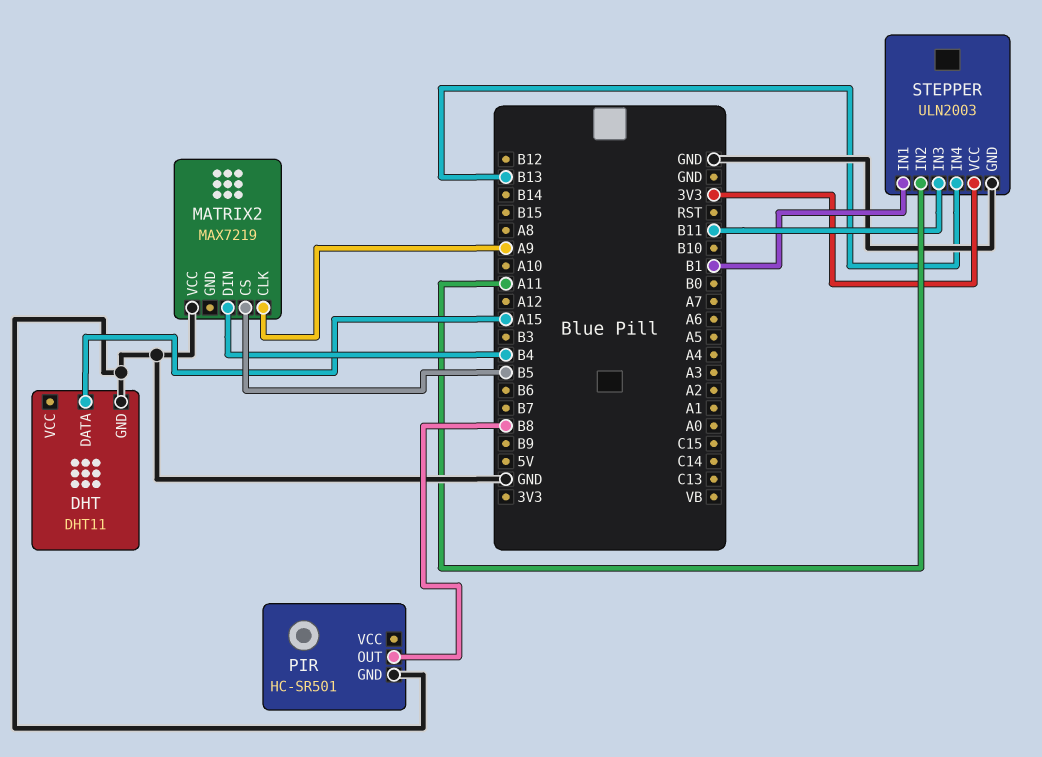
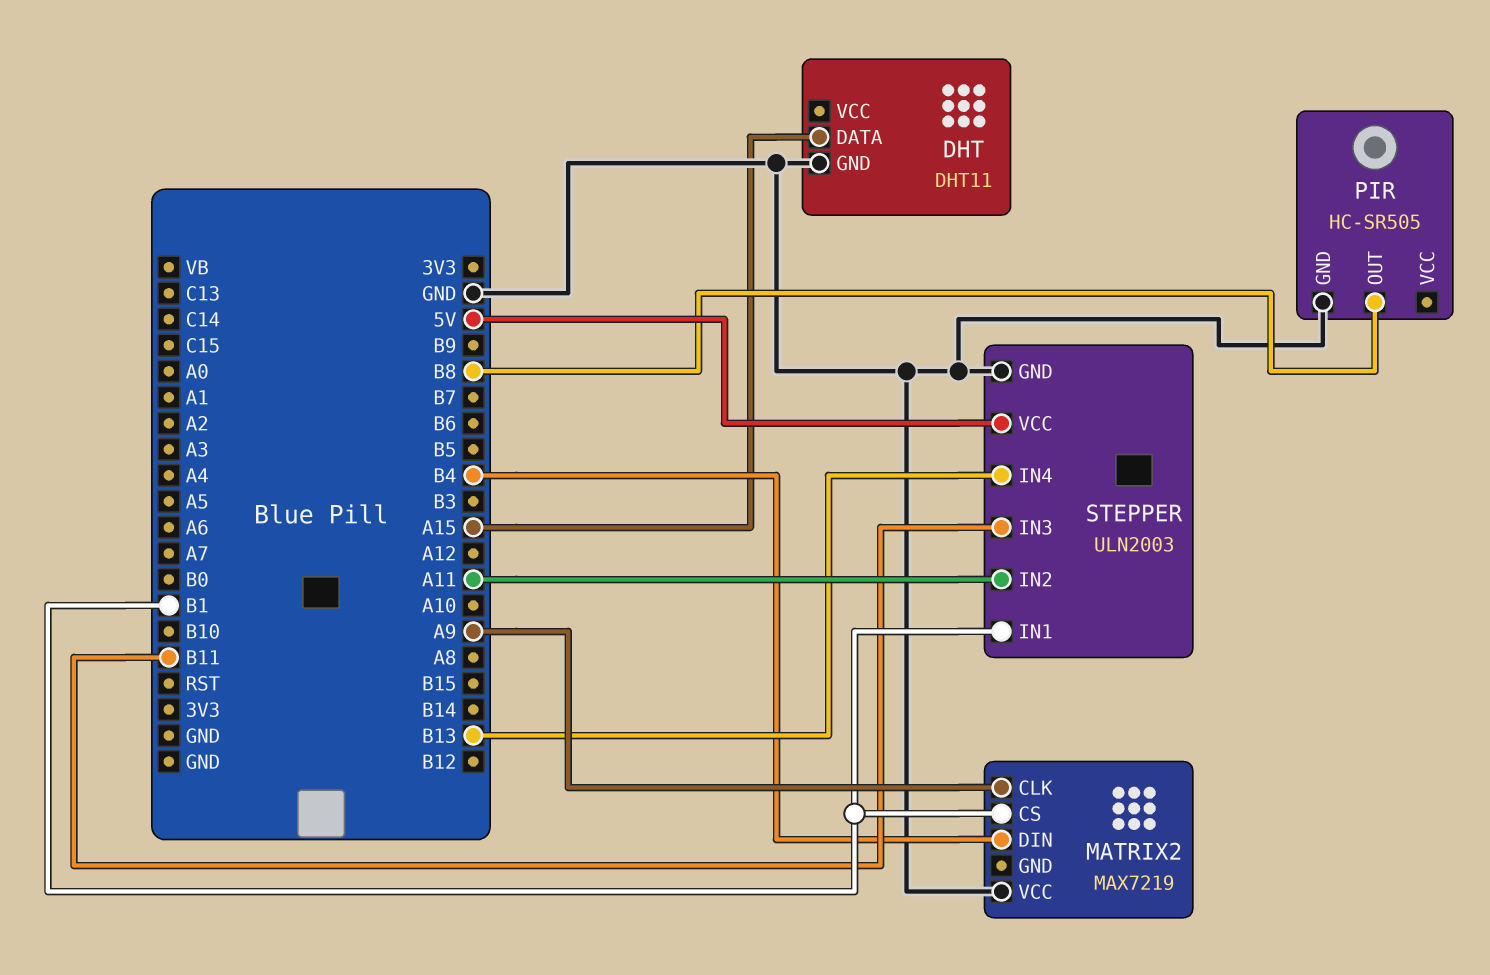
MATRIX2 pin CS: B5 -> B1
PIR: HC-SR501 -> HC-SR505
STEPPER pin VCC: 3V3 -> 5V

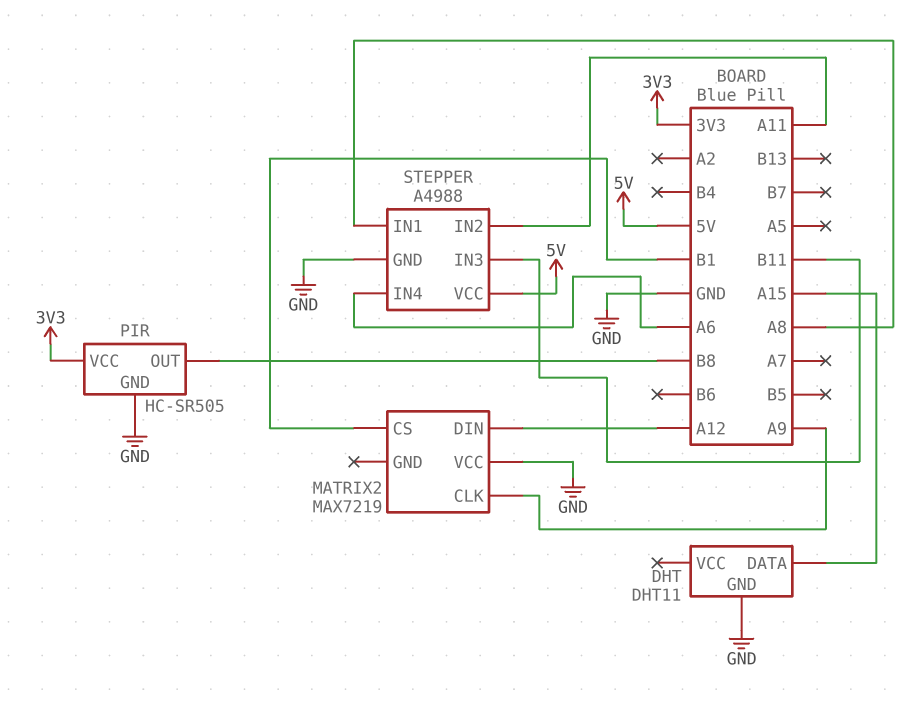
MATRIX2 pin DIN: B4 -> A12
PIR pin VCC: none -> 3V3
STEPPER: ULN2003 -> A4988
STEPPER pin IN1: B1 -> A8
STEPPER pin IN4: B13 -> A6

